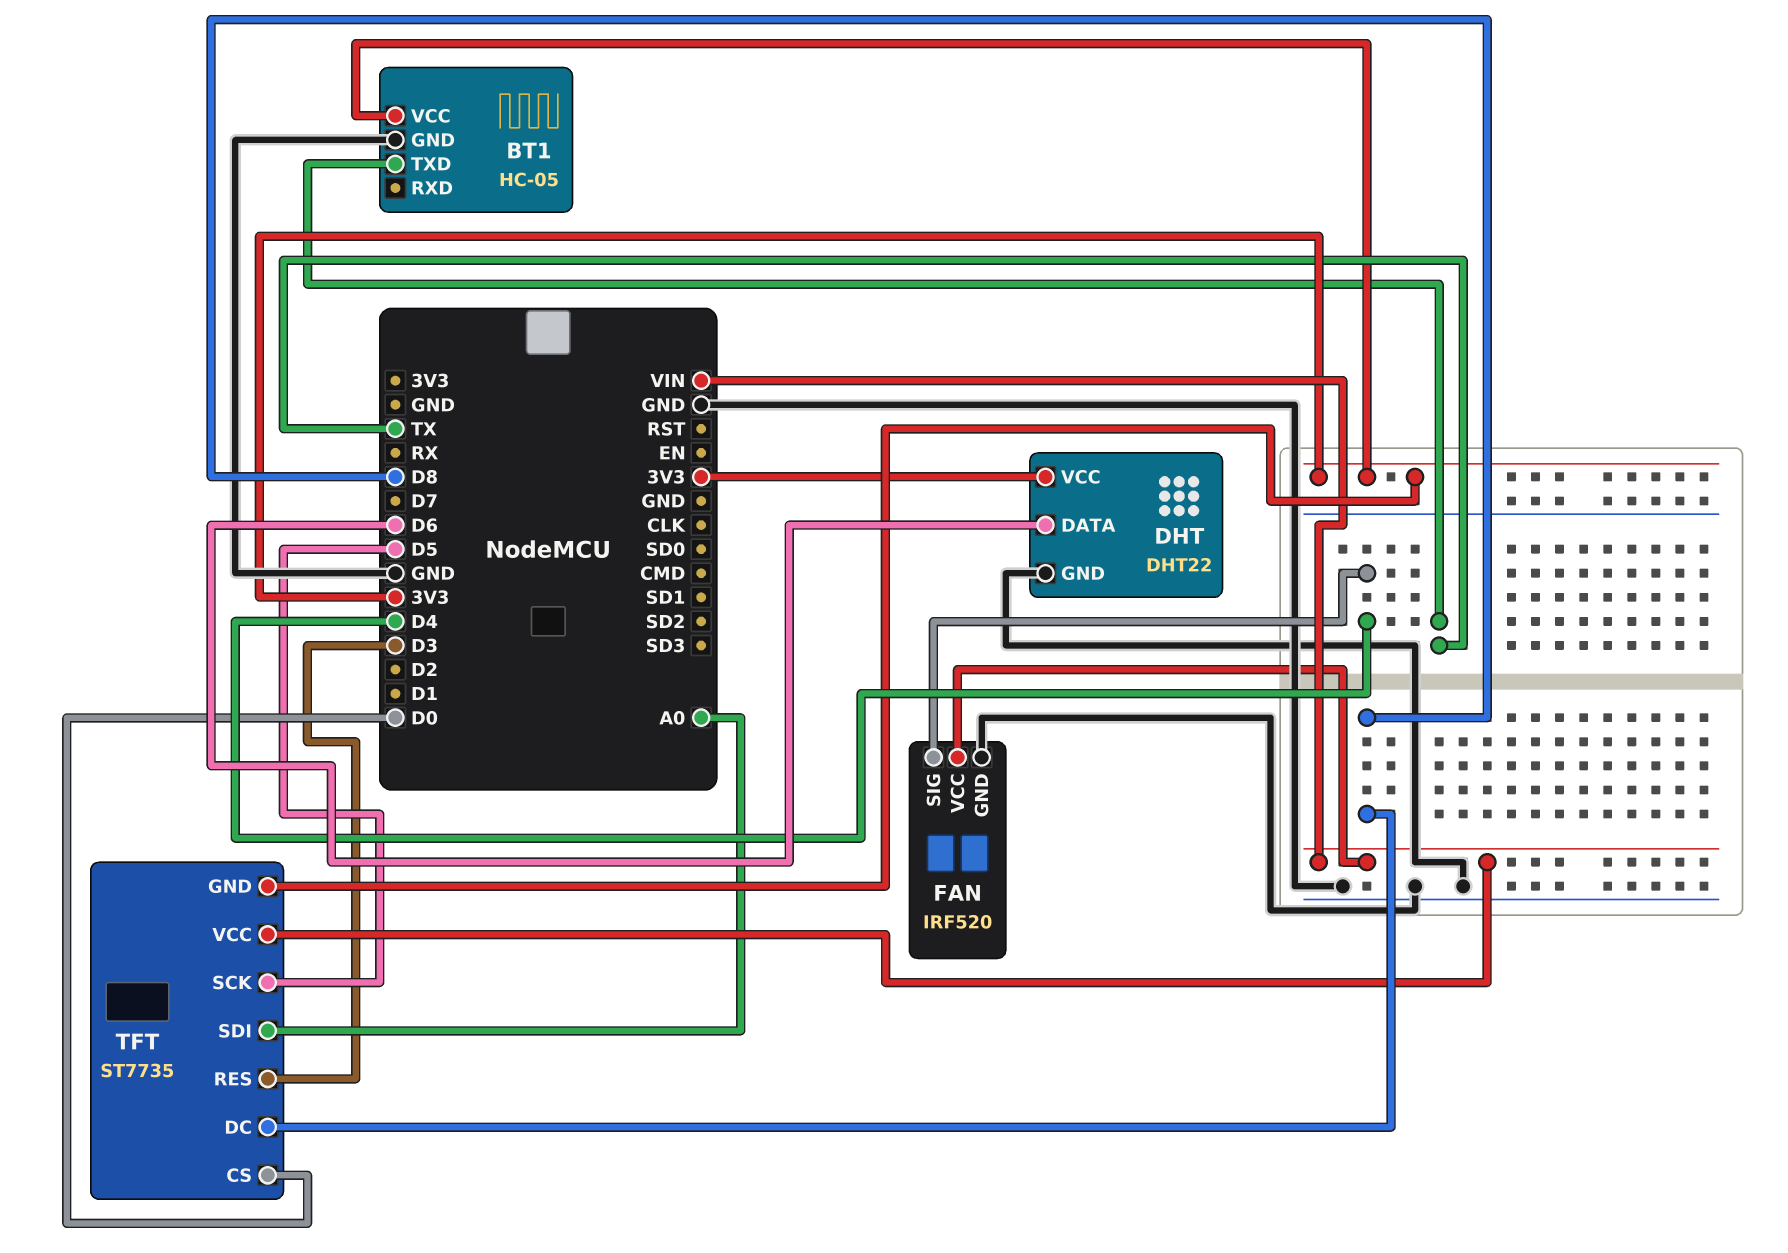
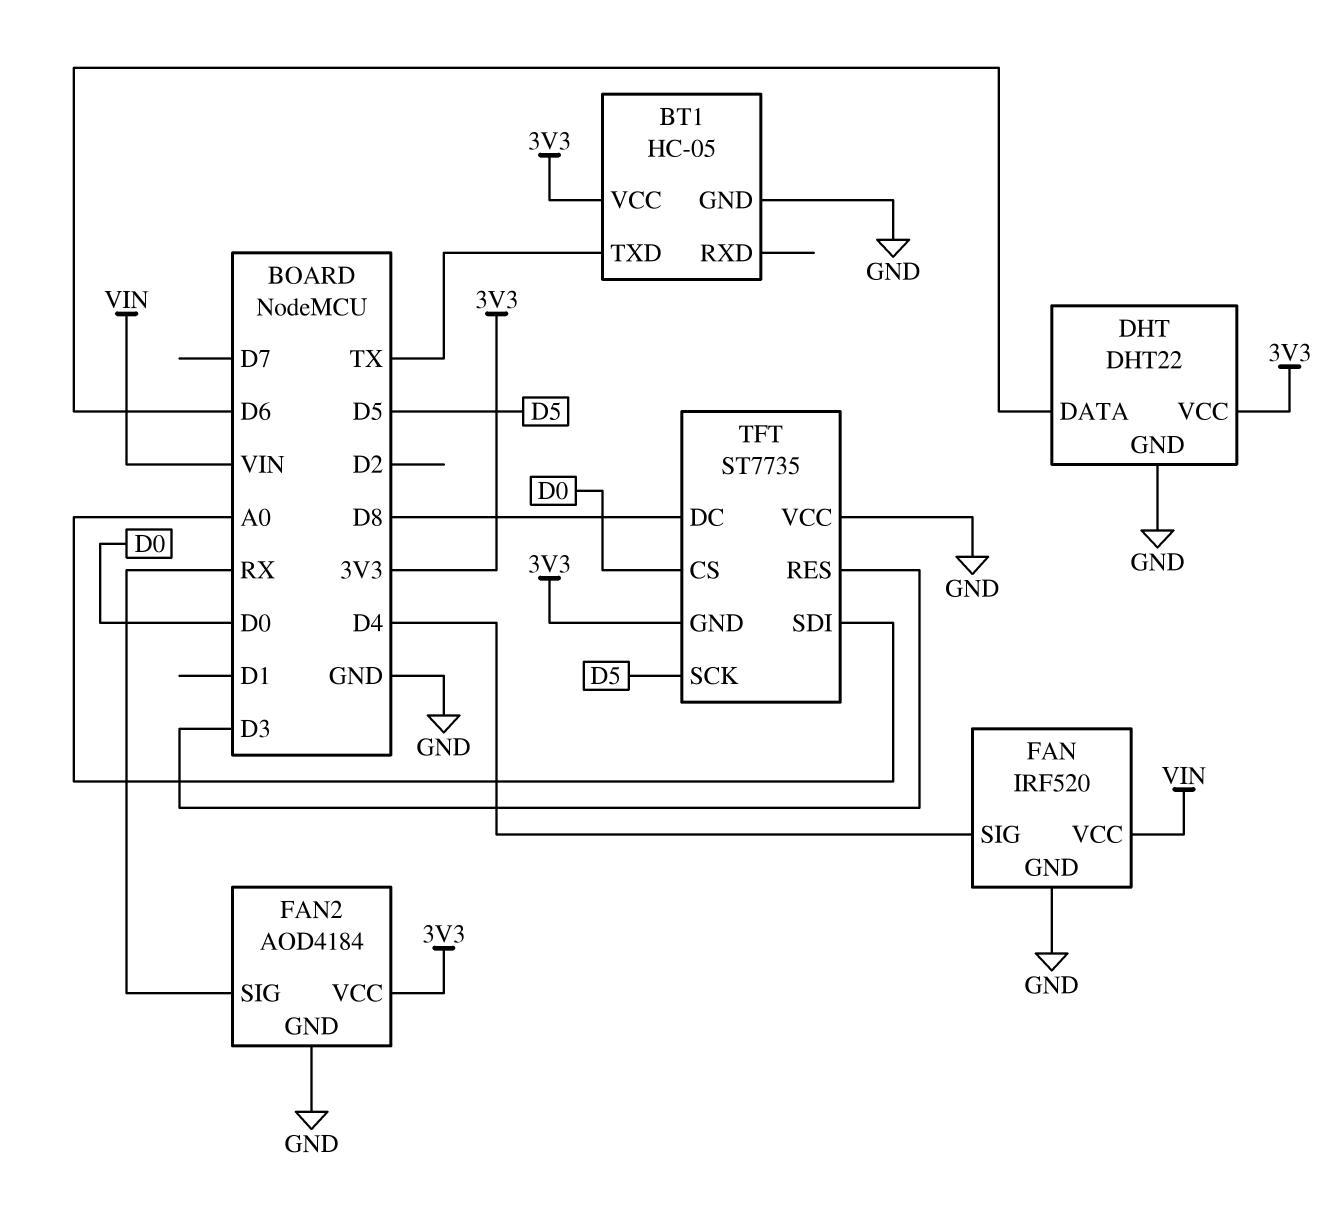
FAN2: none -> AOD4184
FAN2 pin GND: none -> GND
FAN2 pin SIG: none -> RX
FAN2 pin VCC: none -> 3V3
TFT pin VCC: VIN -> GND

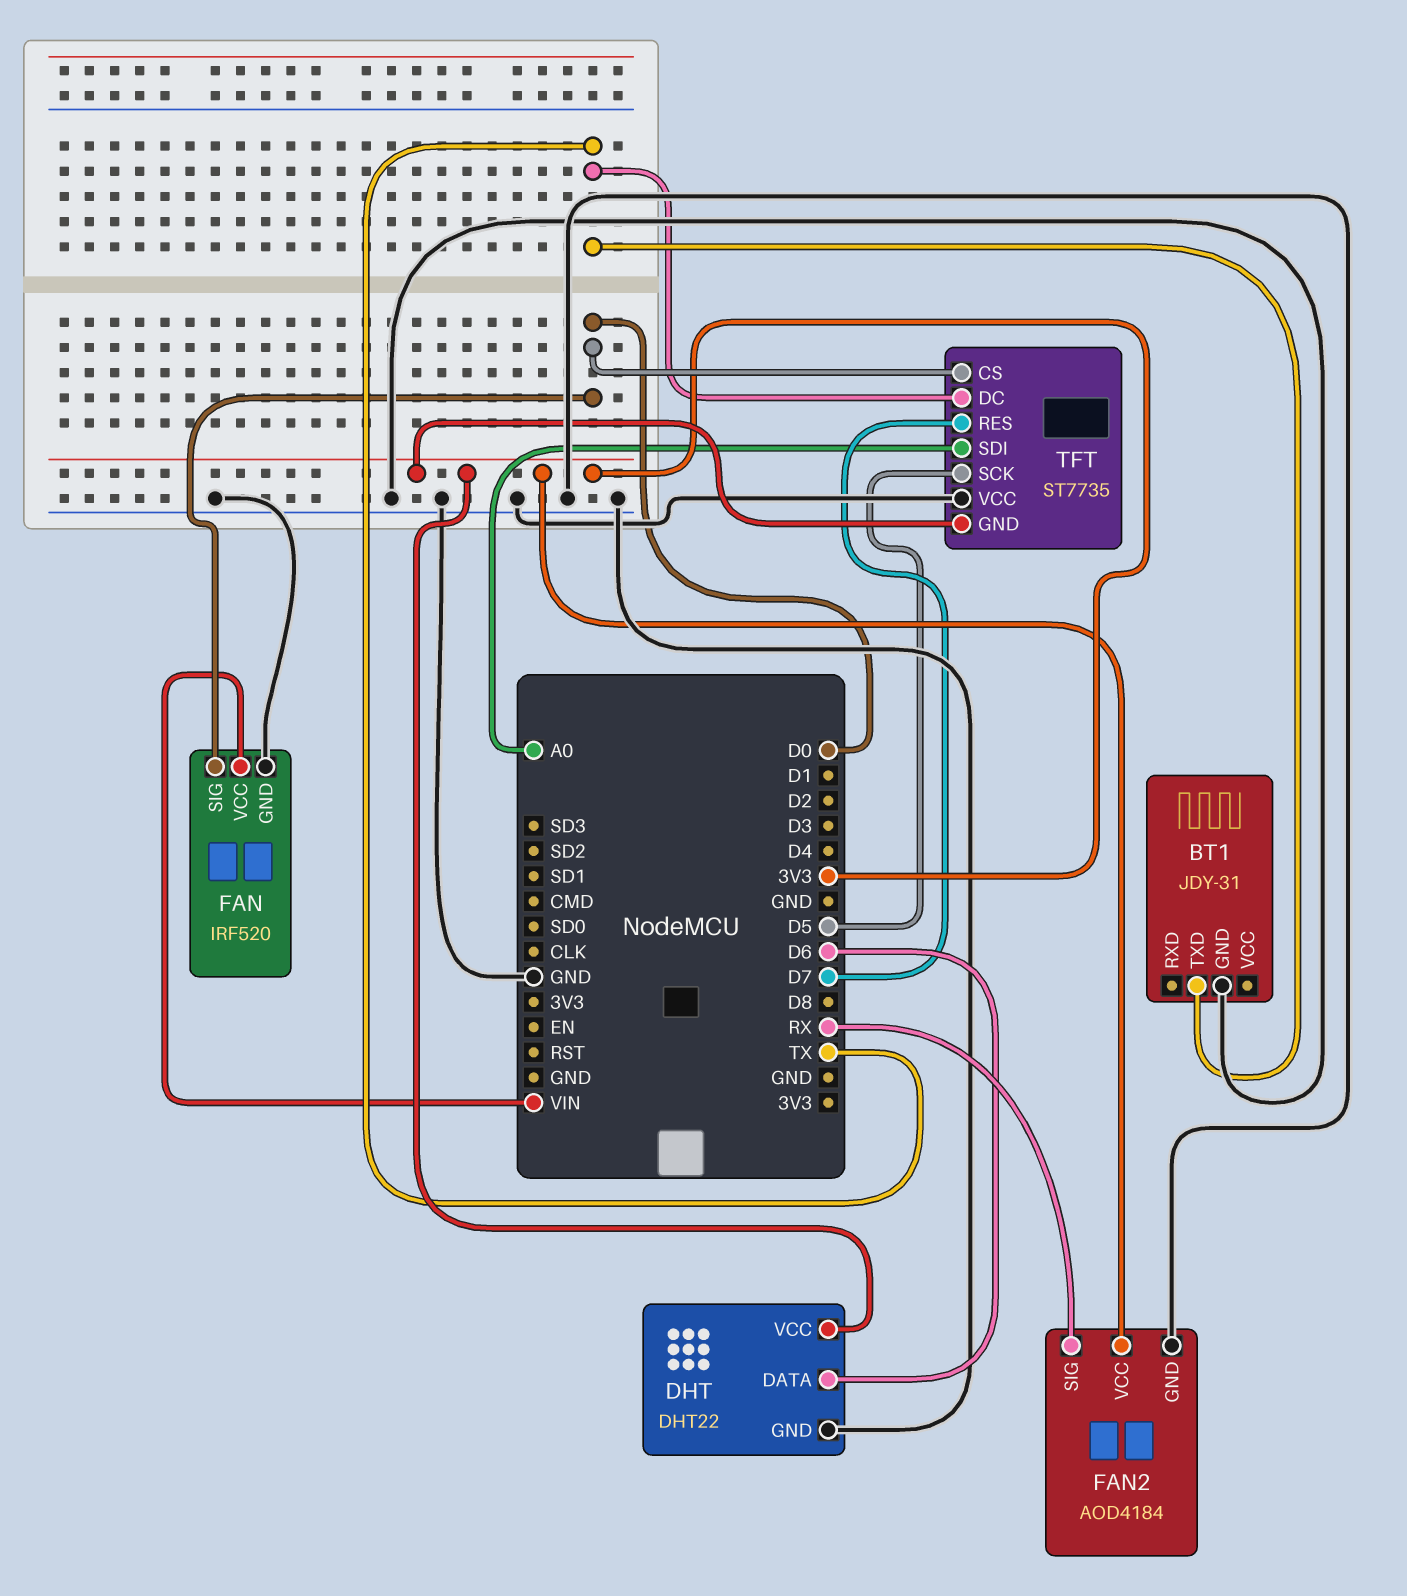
BT1: HC-05 -> JDY-31
BT1 pin VCC: 3V3 -> none
FAN pin SIG: D4 -> D0
TFT pin DC: D8 -> TX
TFT pin RES: D3 -> D7

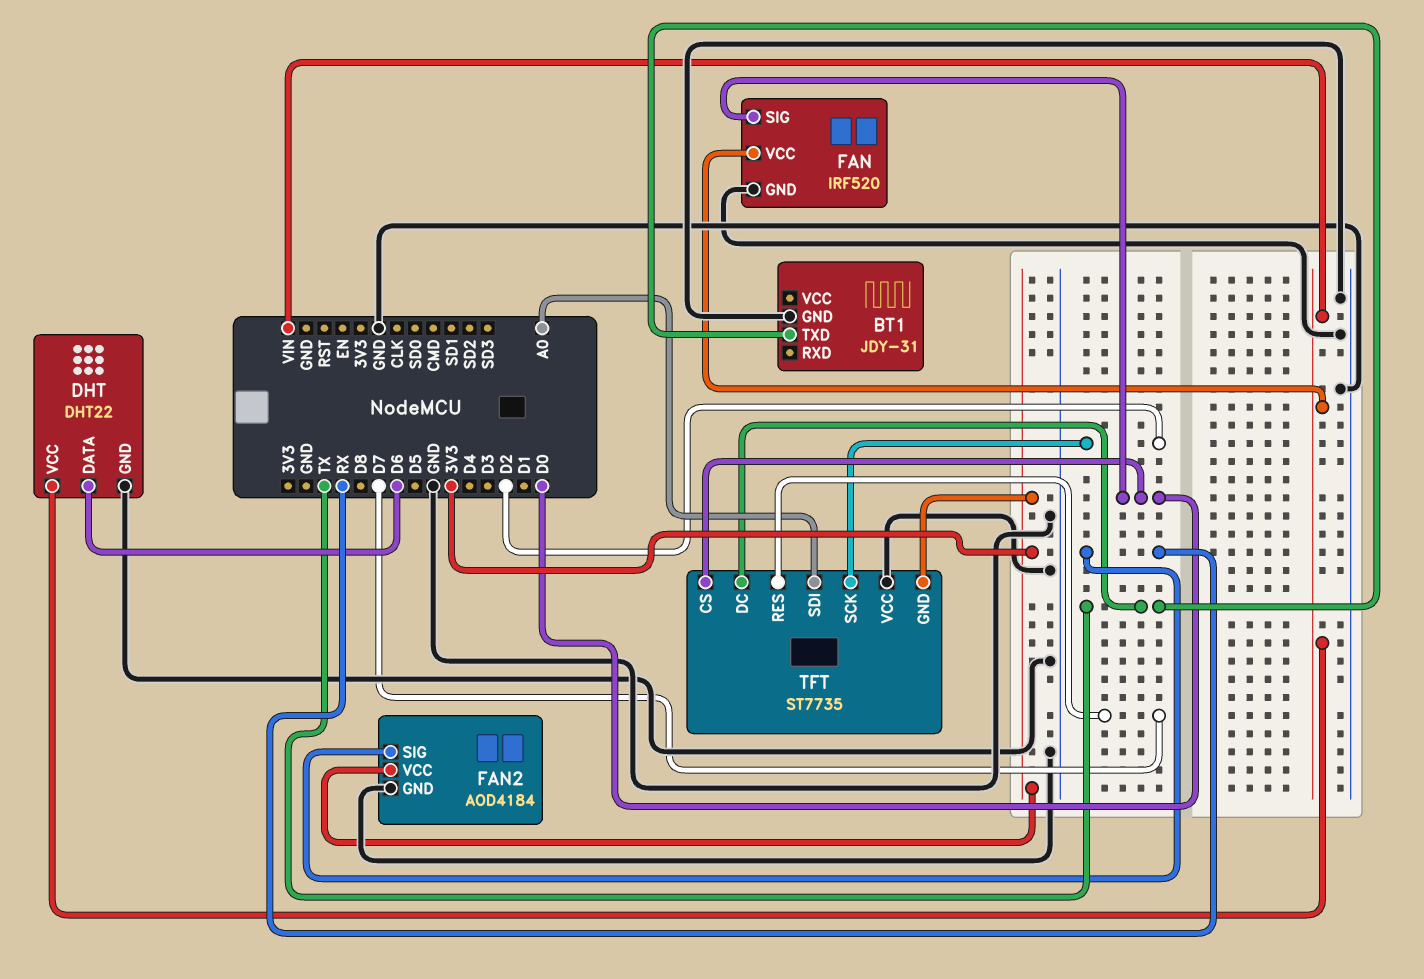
DHT pin VCC: 3V3 -> VIN
TFT pin SCK: D5 -> D2

